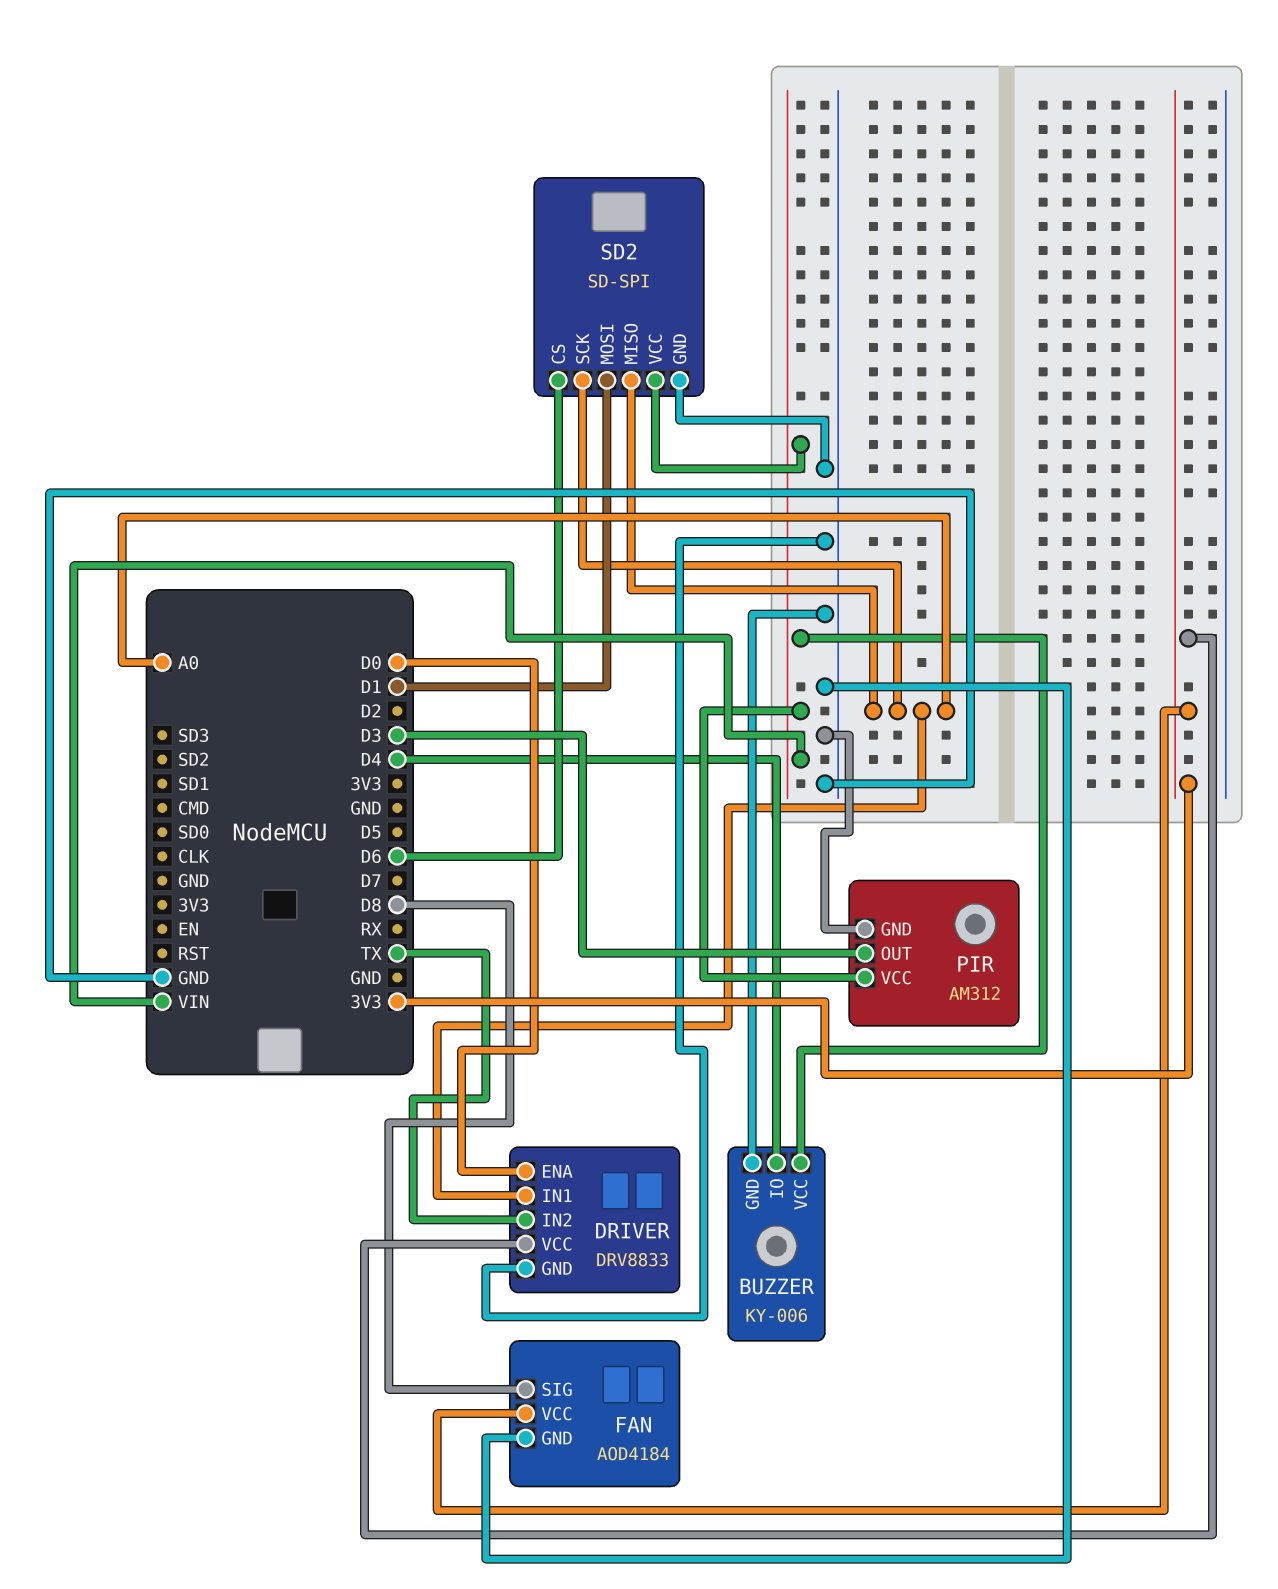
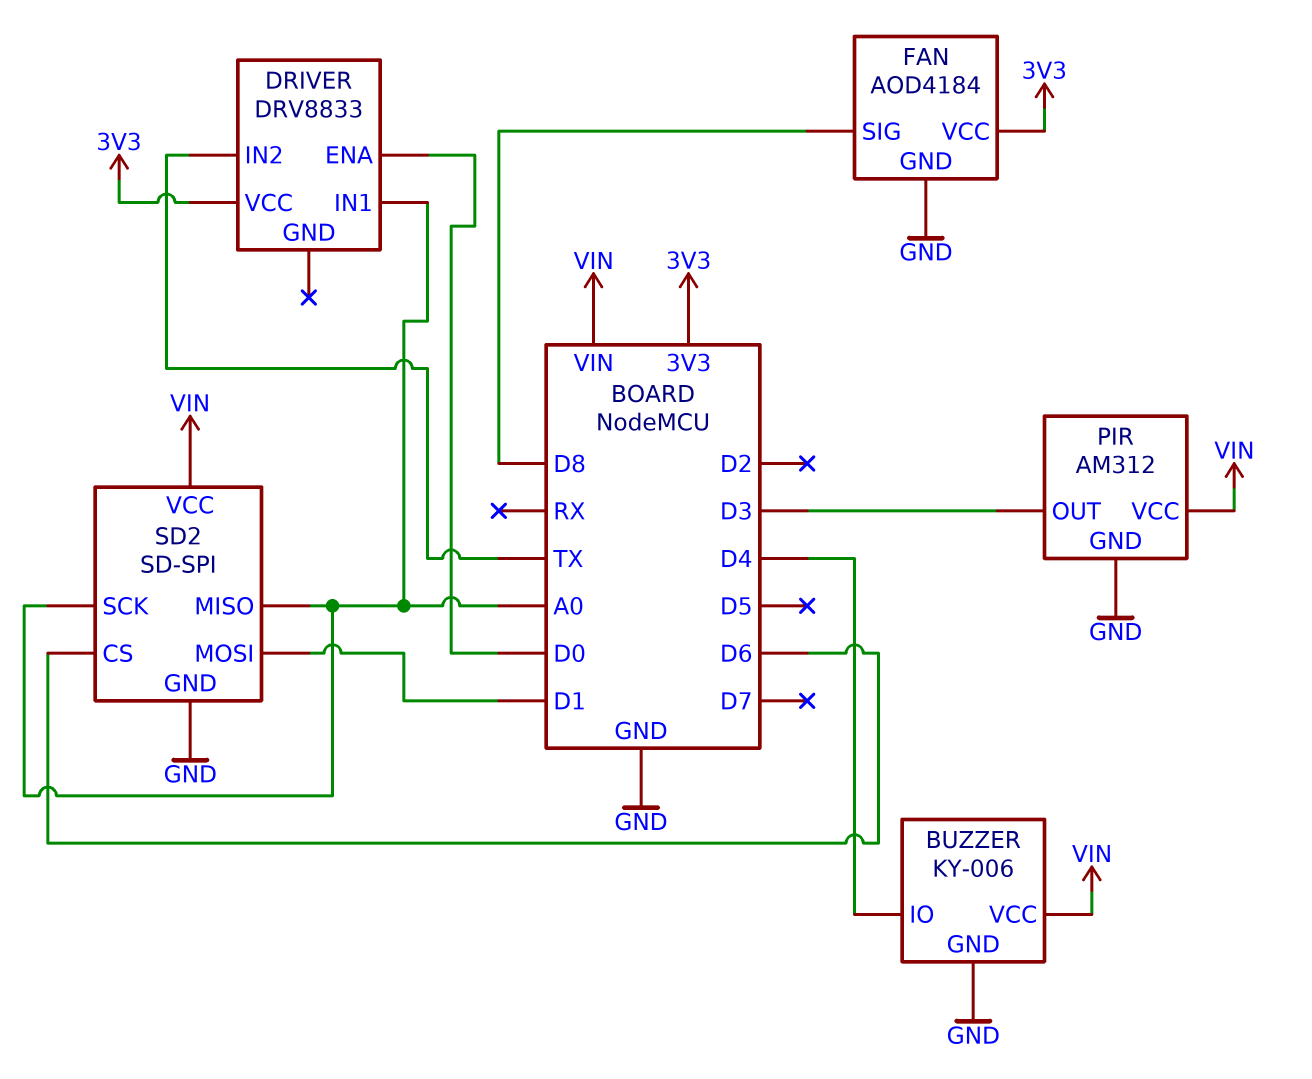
DRIVER pin GND: GND -> none

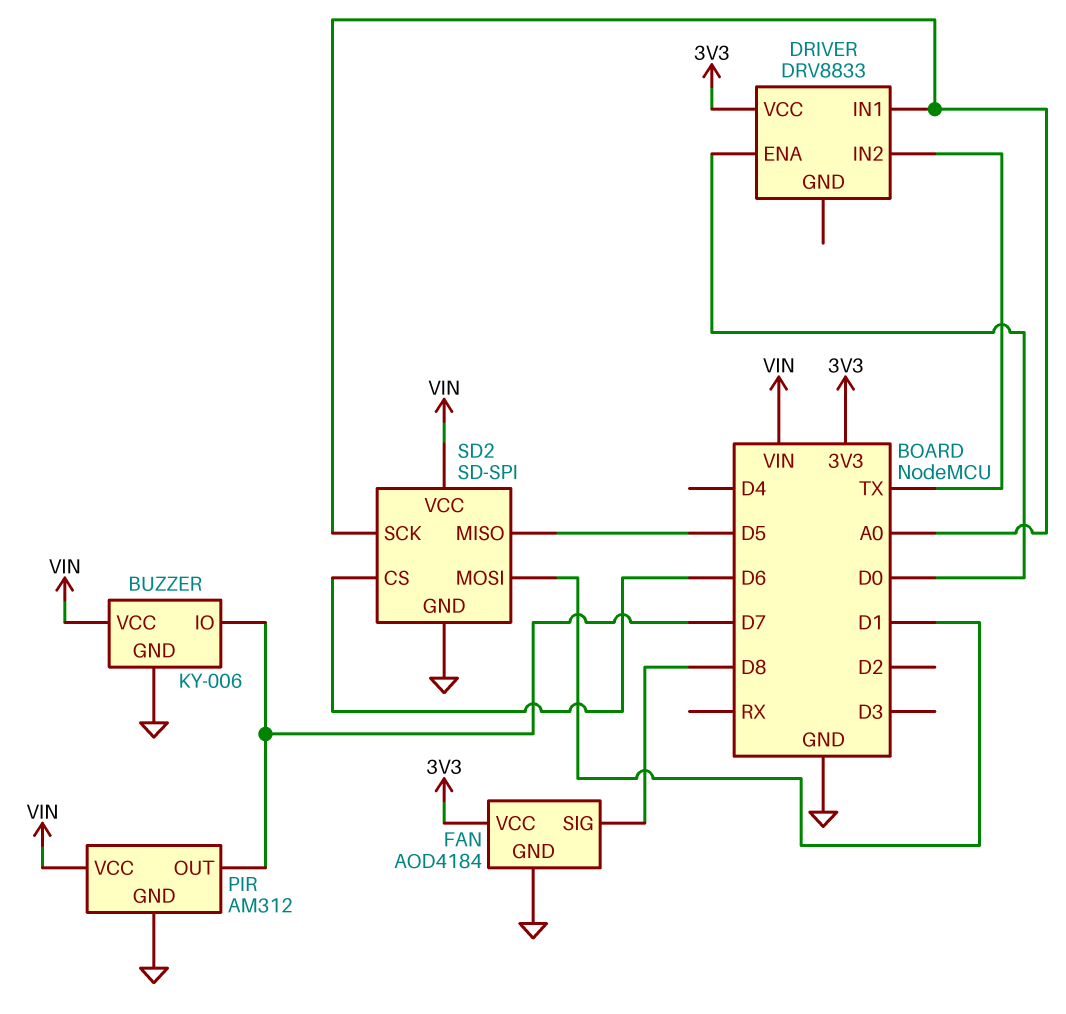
BUZZER pin IO: D4 -> D7
PIR pin OUT: D3 -> D7
SD2 pin MISO: A0 -> D5

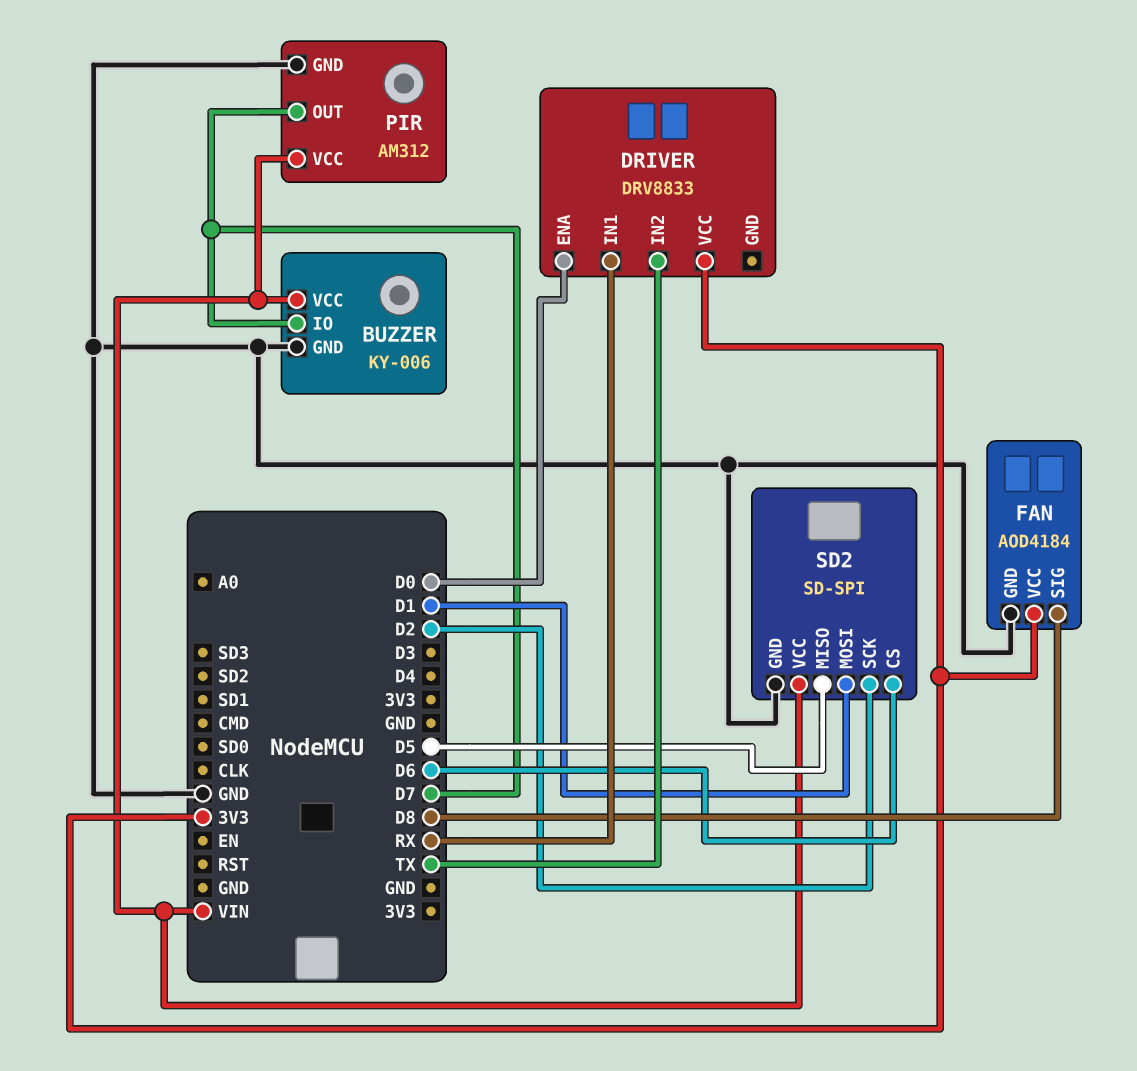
DRIVER pin IN1: A0 -> RX
SD2 pin SCK: A0 -> D2

